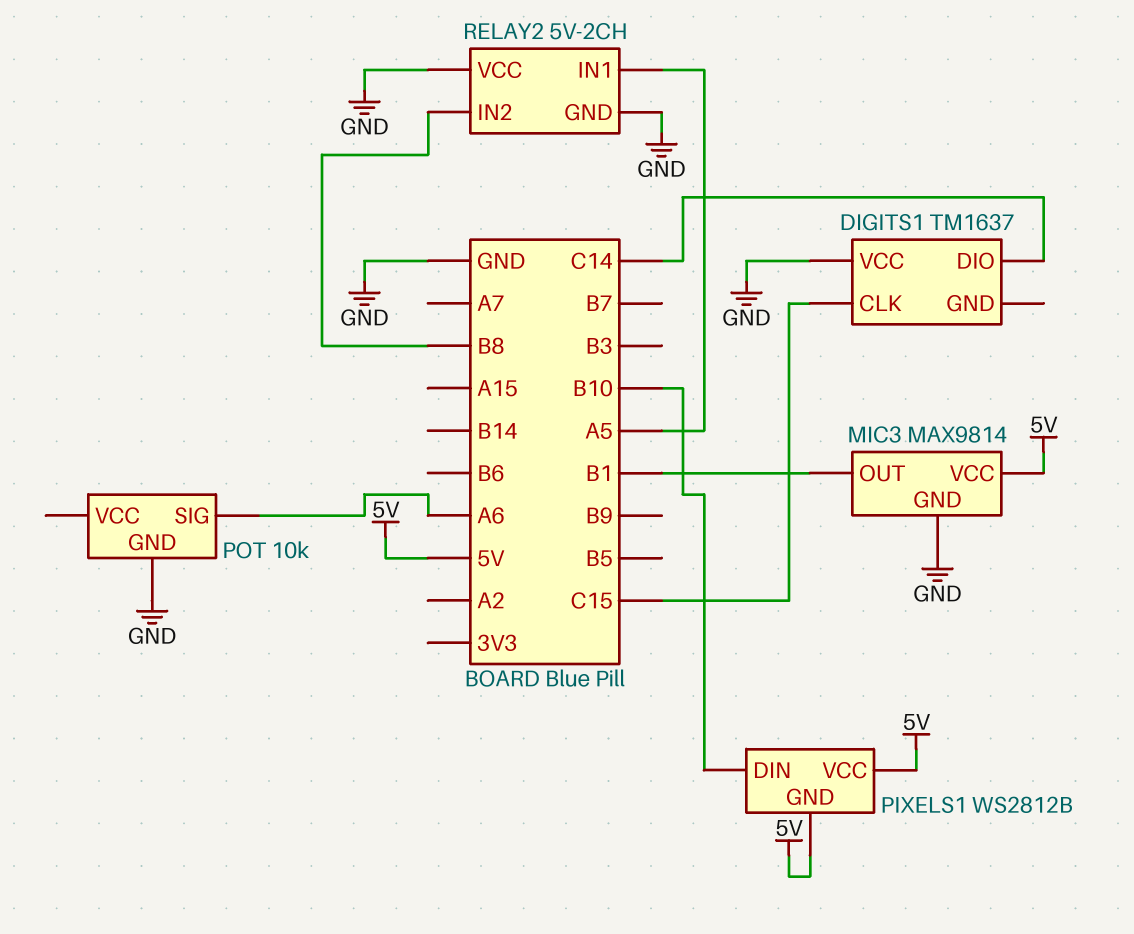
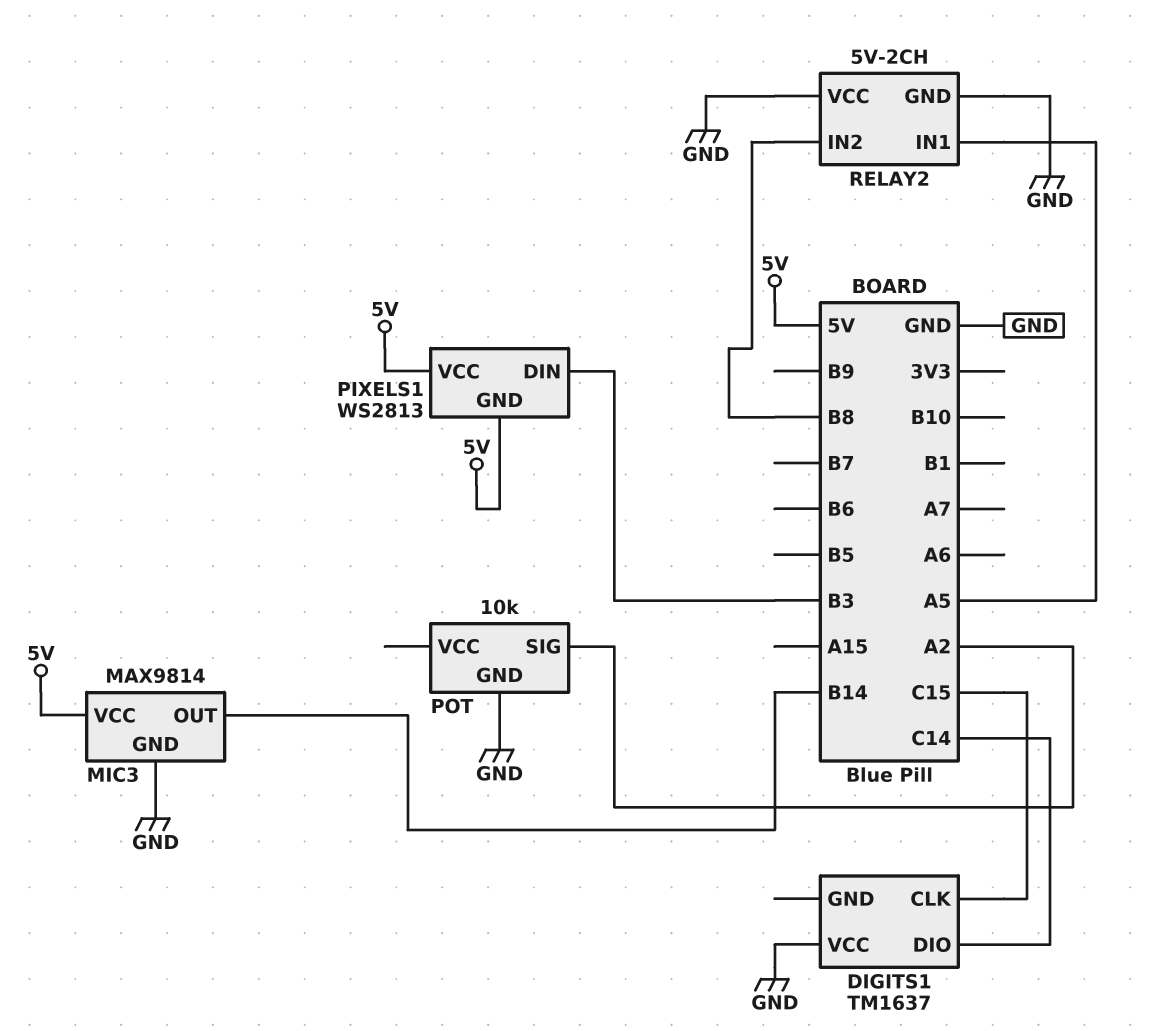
MIC3 pin OUT: B1 -> B14
PIXELS1: WS2812B -> WS2813
PIXELS1 pin DIN: B10 -> B3
POT pin SIG: A6 -> A2

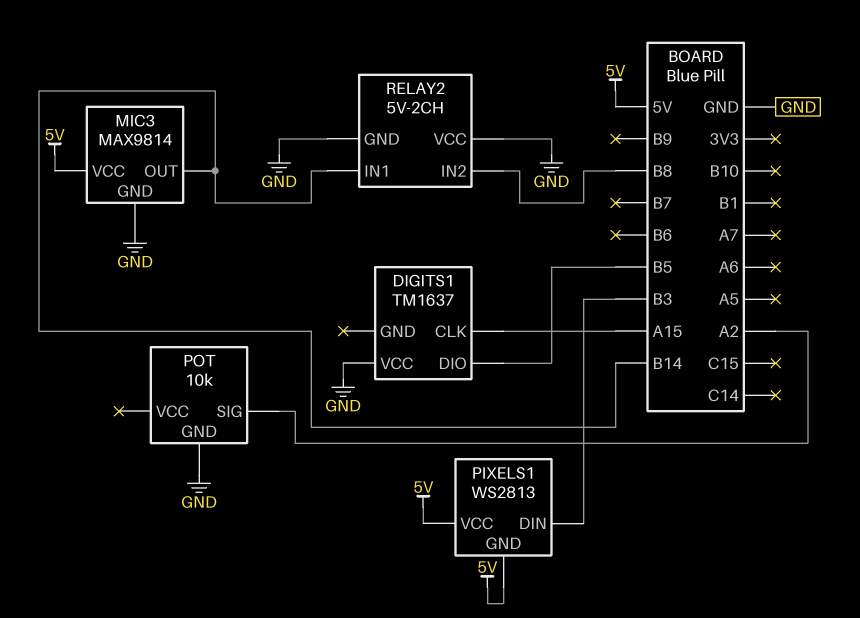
DIGITS1 pin CLK: C15 -> A15
DIGITS1 pin DIO: C14 -> B5
RELAY2 pin IN1: A5 -> B14

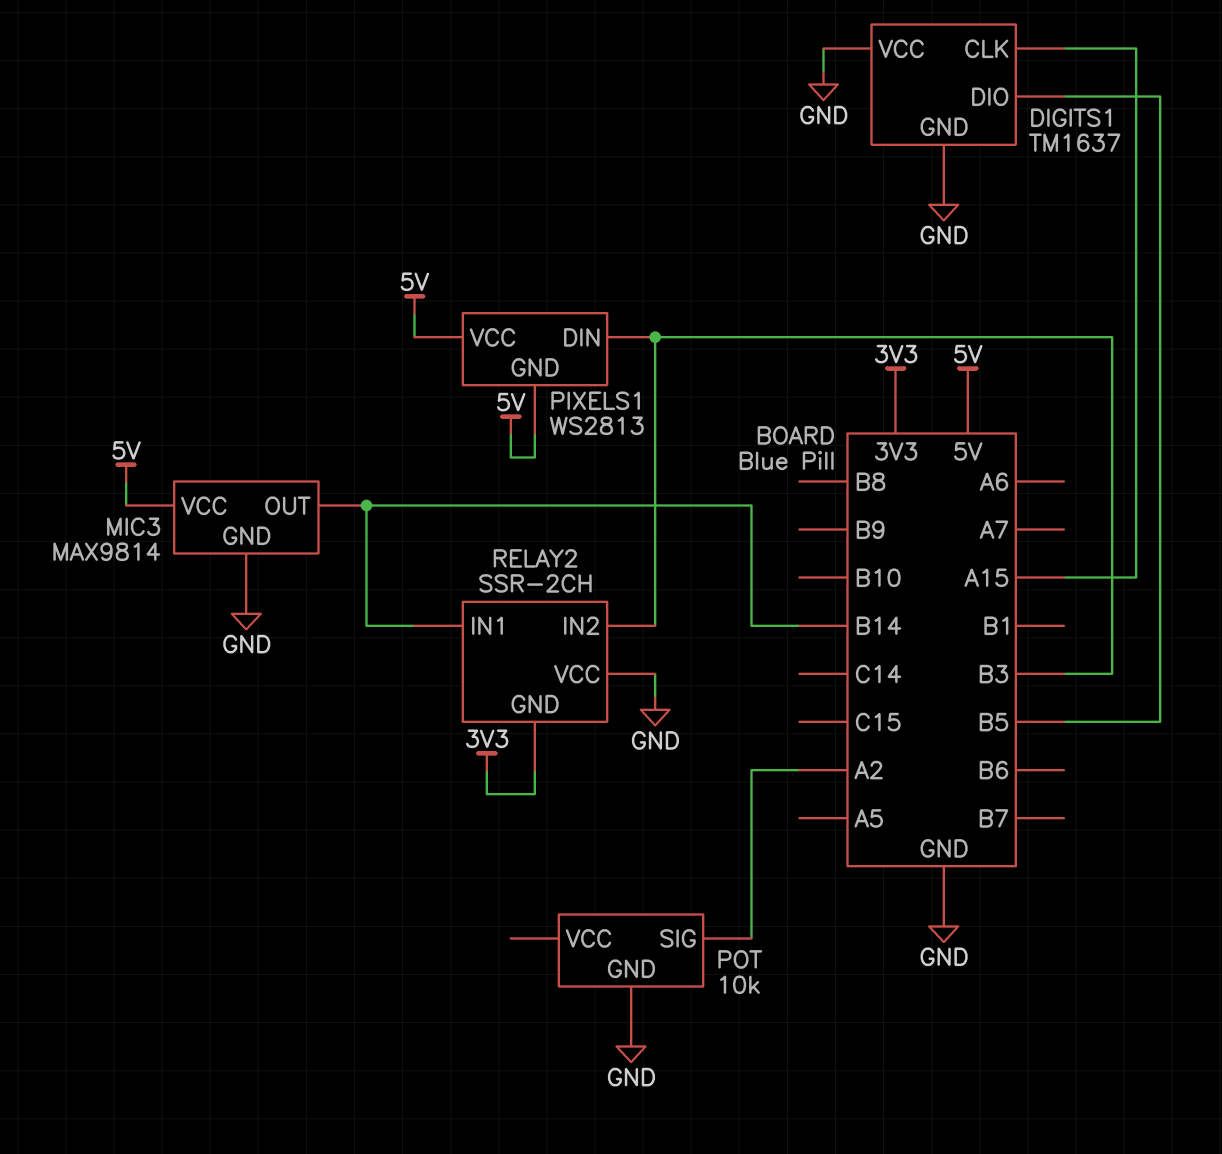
DIGITS1 pin GND: none -> GND
RELAY2: 5V-2CH -> SSR-2CH
RELAY2 pin GND: GND -> 3V3
RELAY2 pin IN2: B8 -> B3

